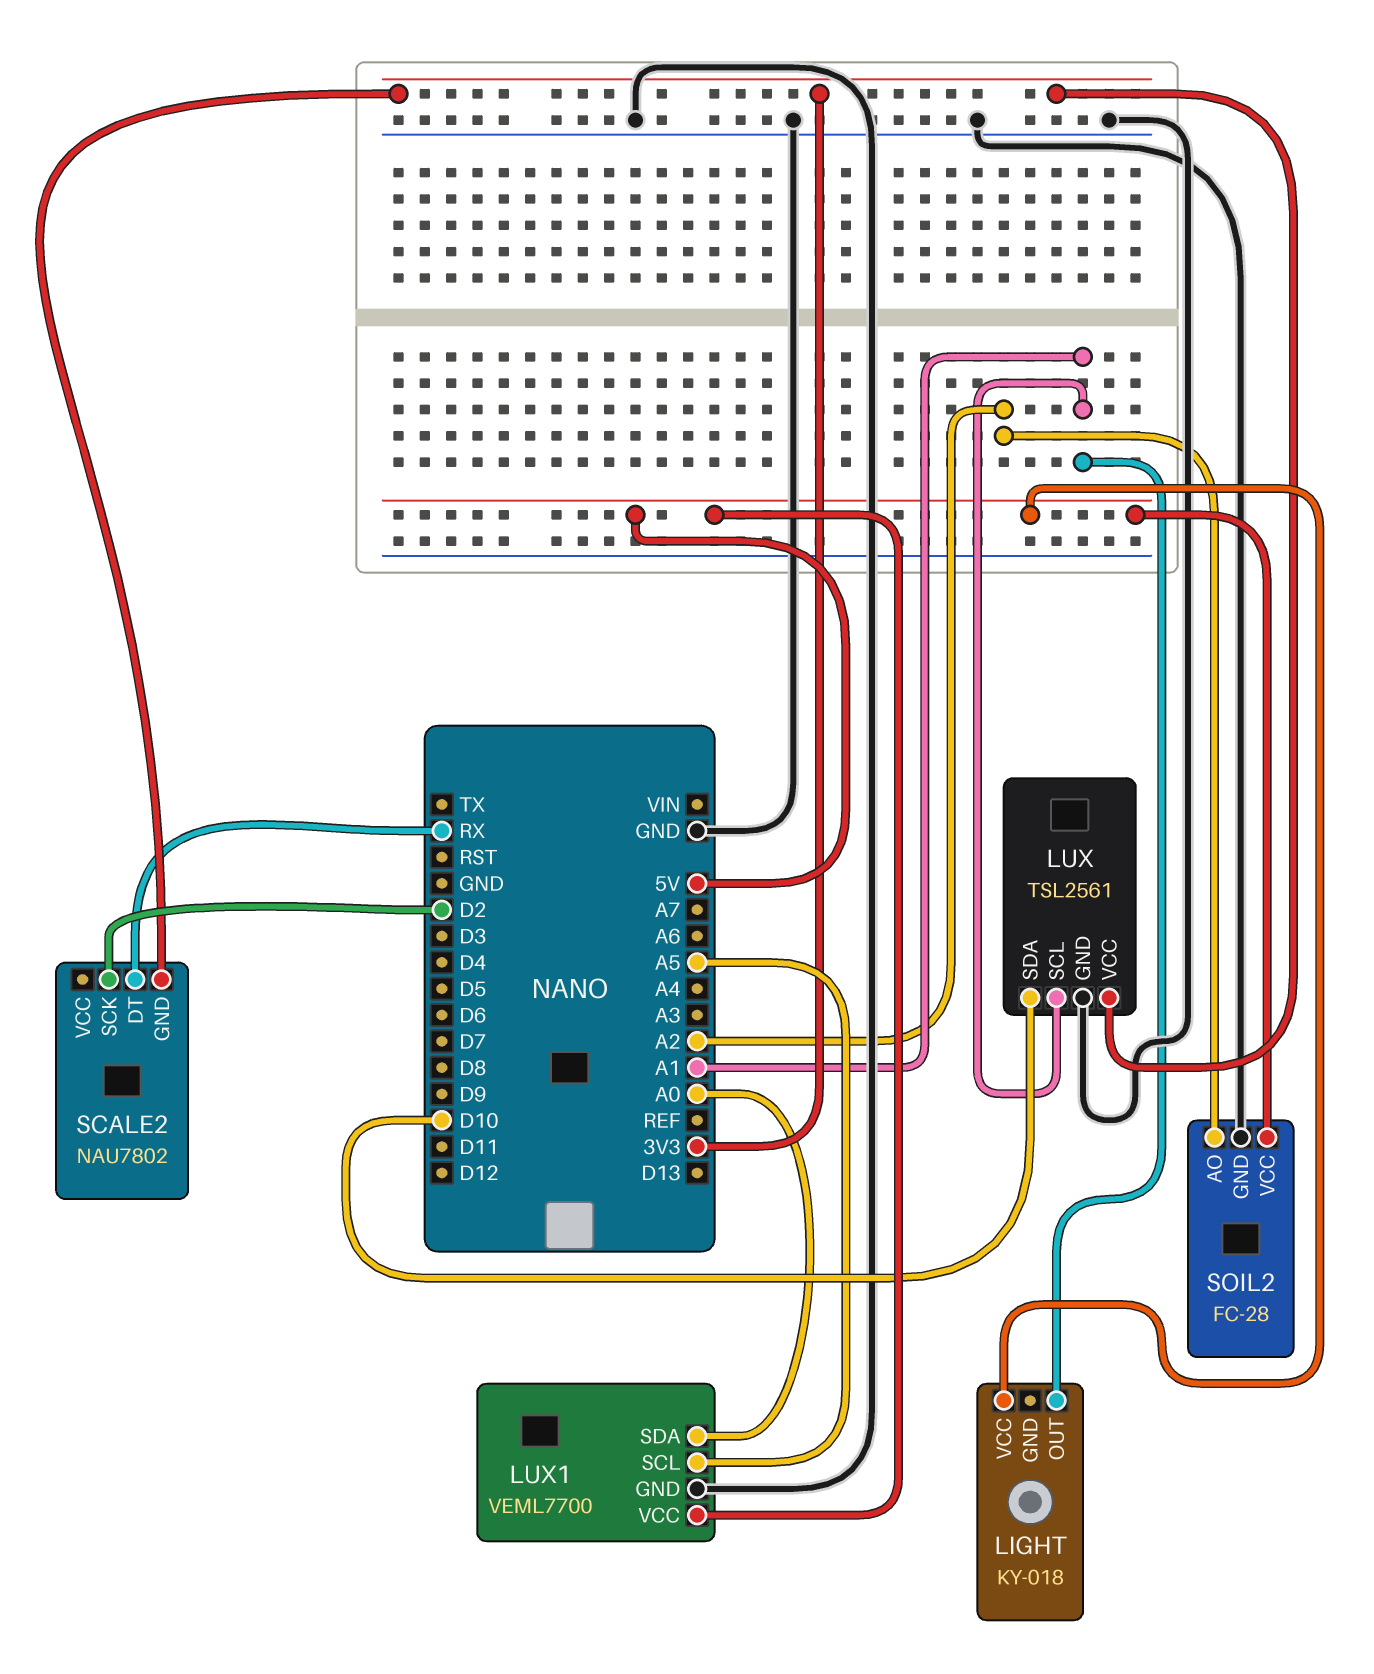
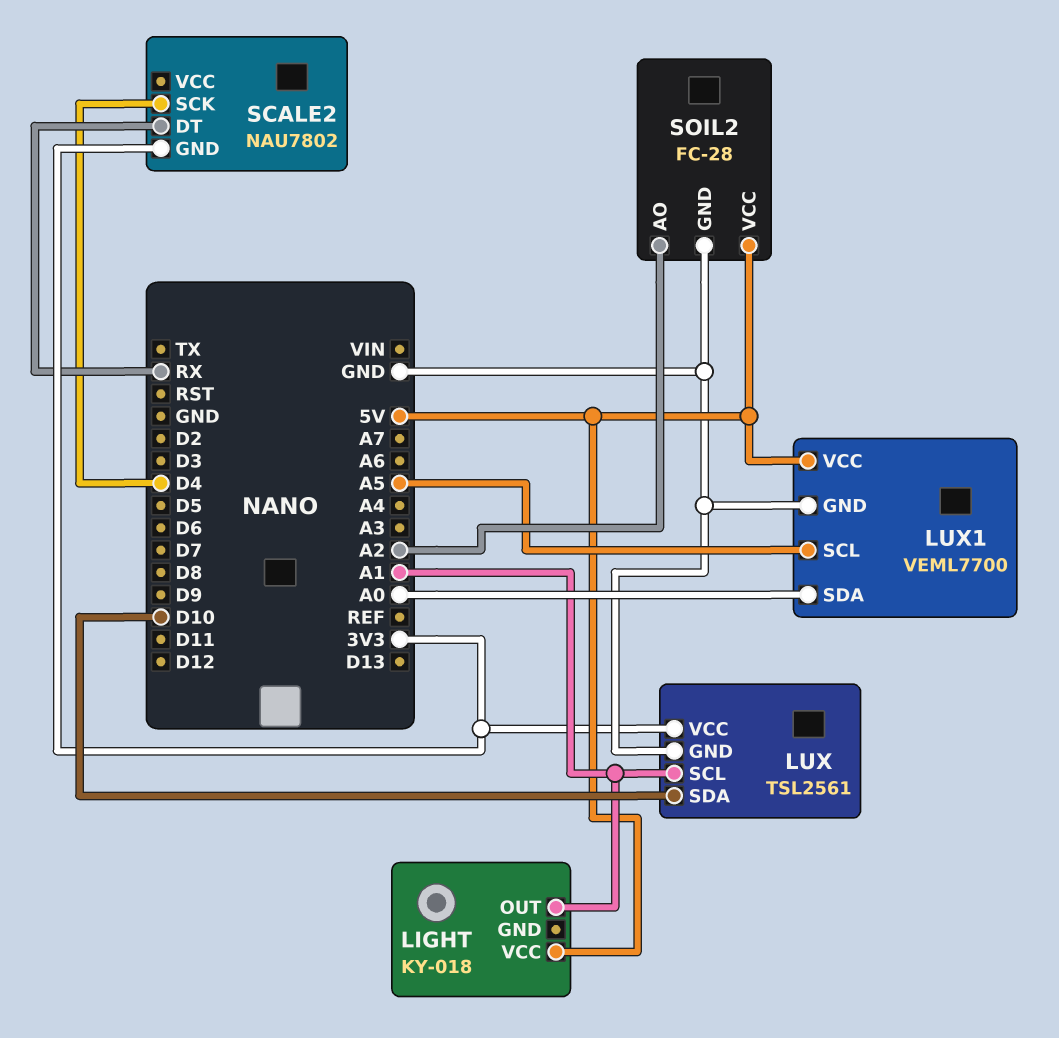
SCALE2 pin SCK: D2 -> D4

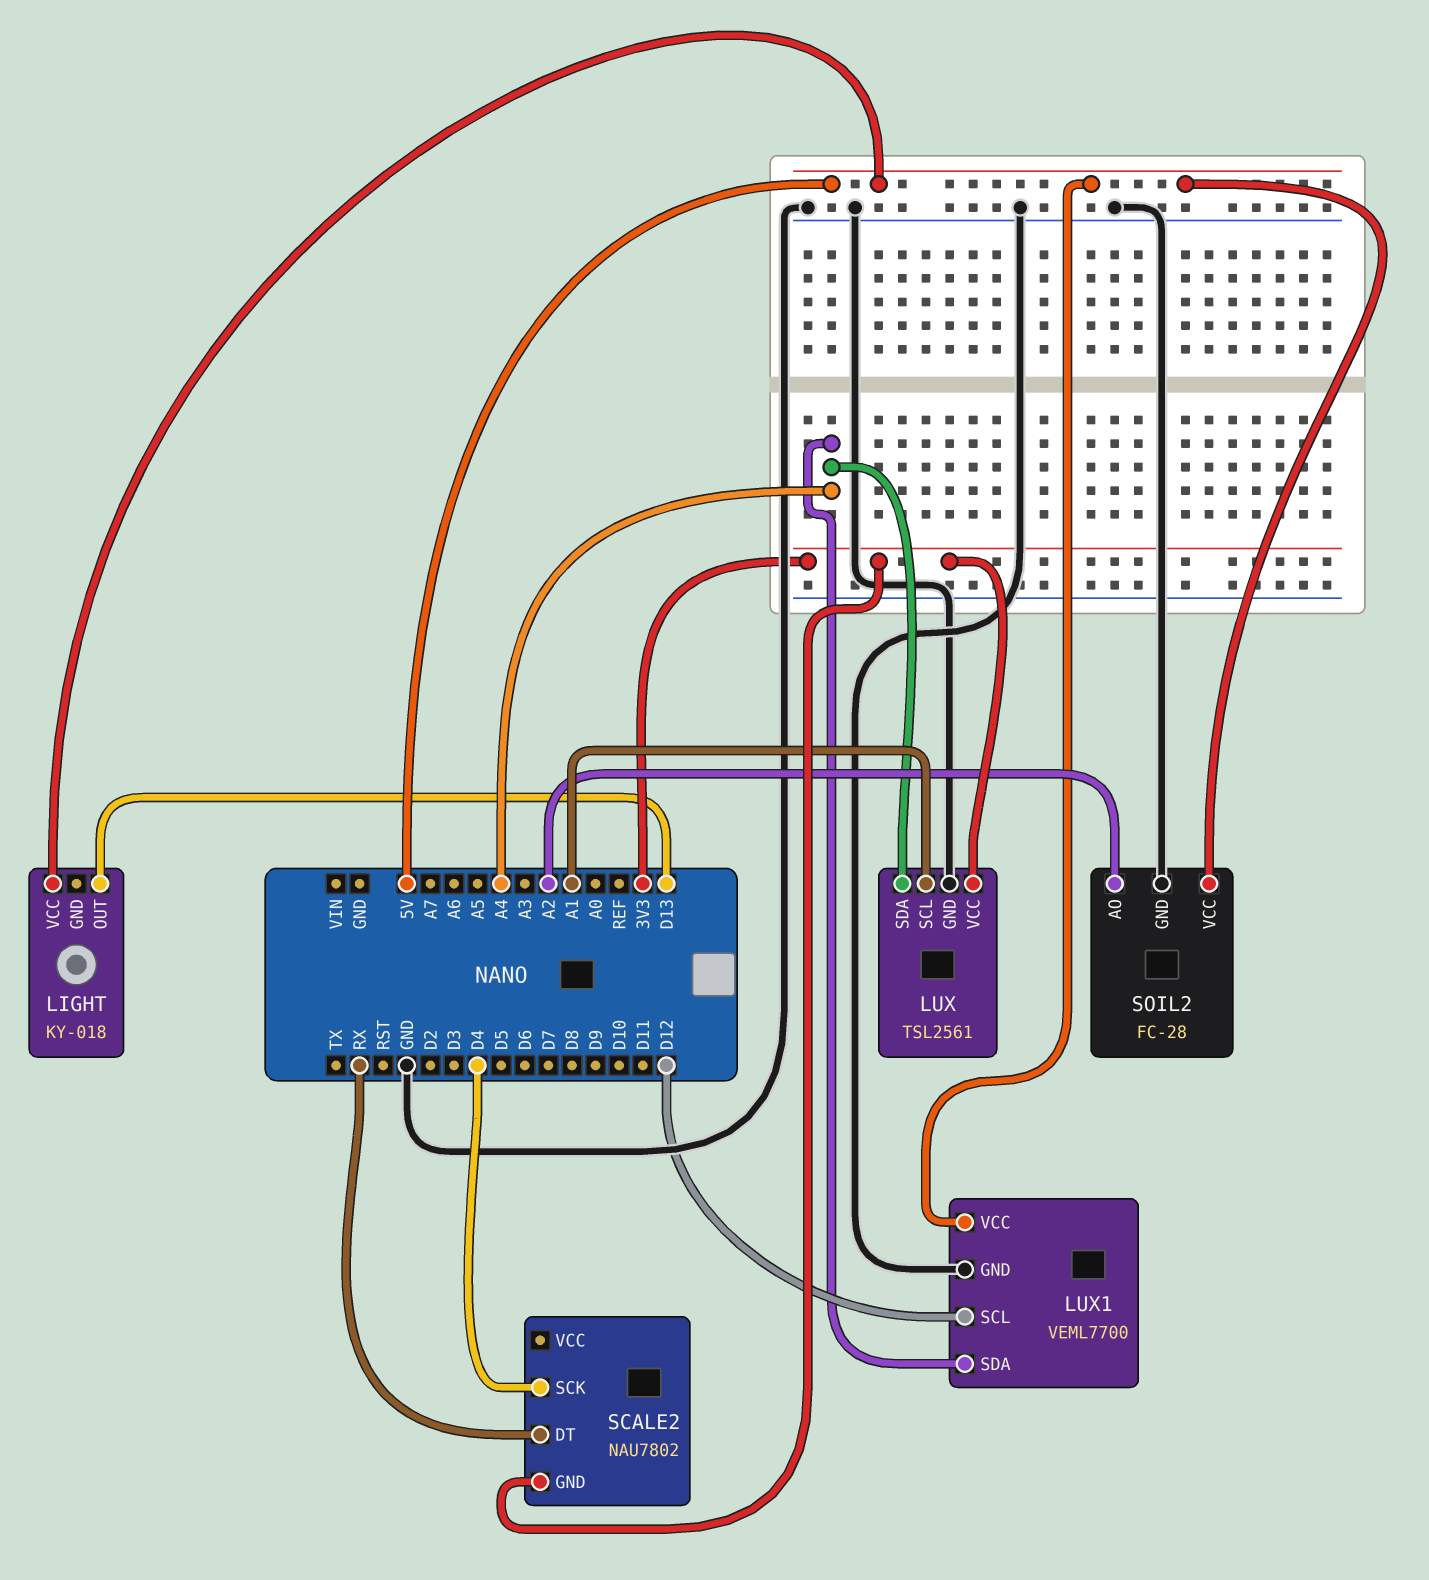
LIGHT pin OUT: A1 -> D13
LUX pin SDA: D10 -> A4
LUX1 pin SCL: A5 -> D12
LUX1 pin SDA: A0 -> A4

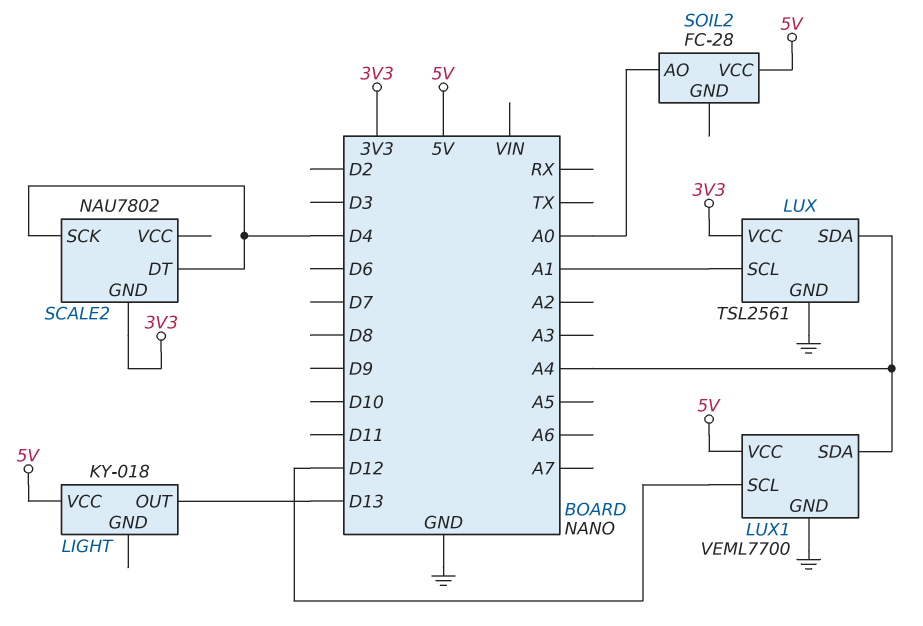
SCALE2 pin DT: RX -> D4
SOIL2 pin AO: A2 -> A0
SOIL2 pin GND: GND -> none

